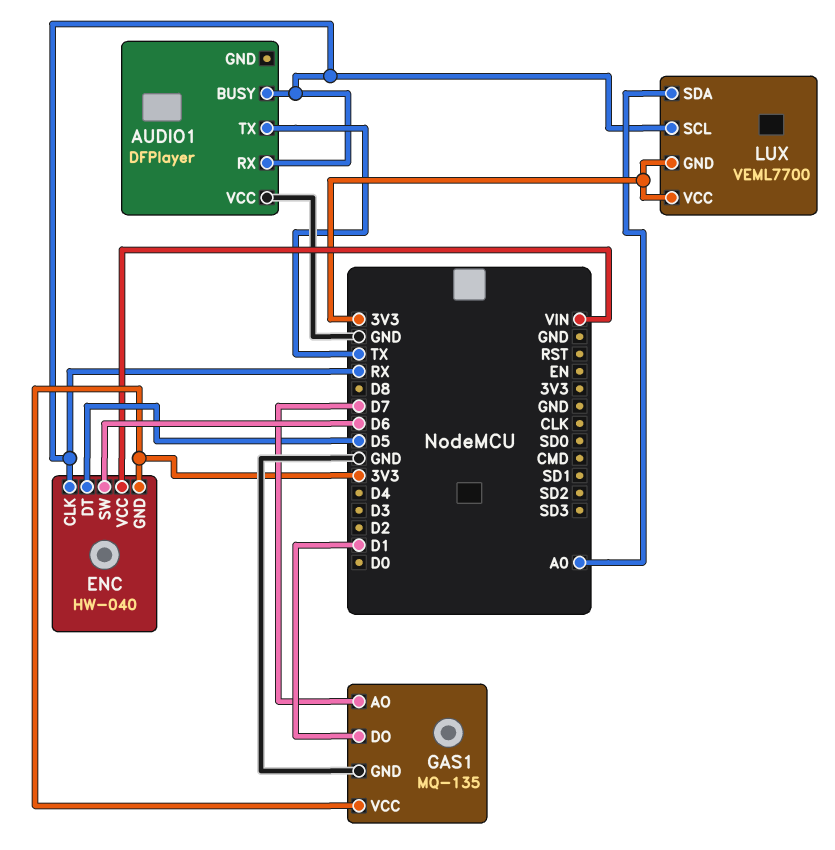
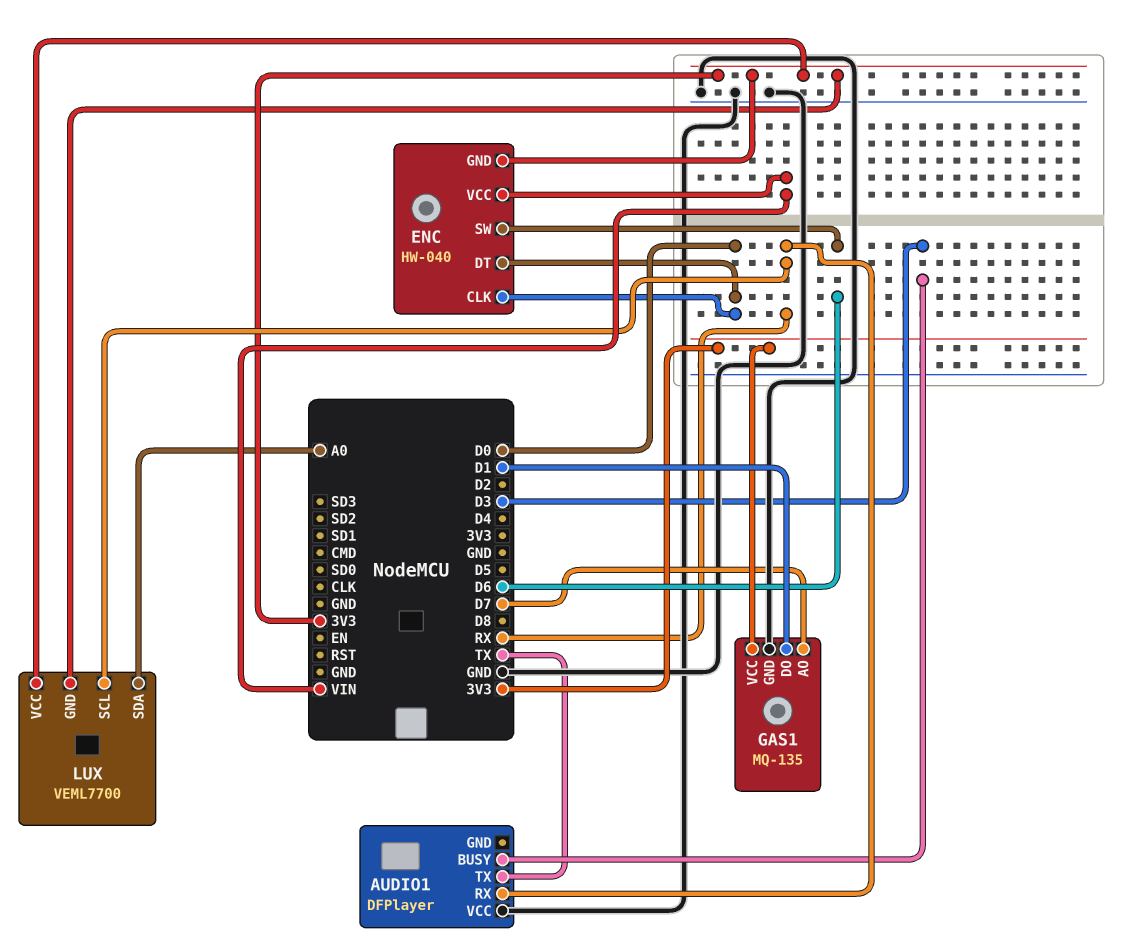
AUDIO1 pin BUSY: RX -> D3
ENC pin CLK: RX -> D0
ENC pin DT: D5 -> D0

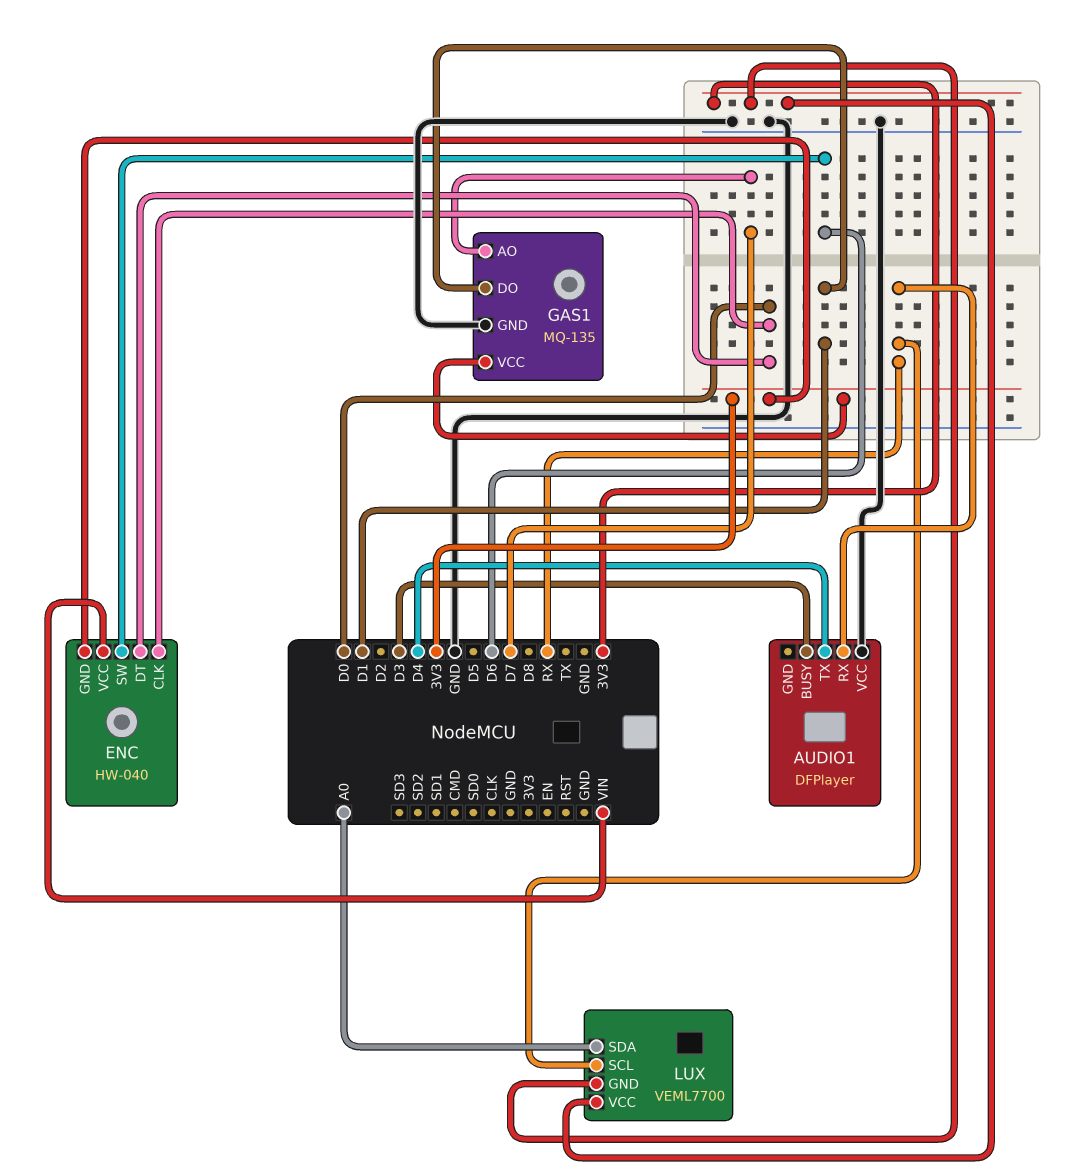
AUDIO1 pin TX: TX -> D4

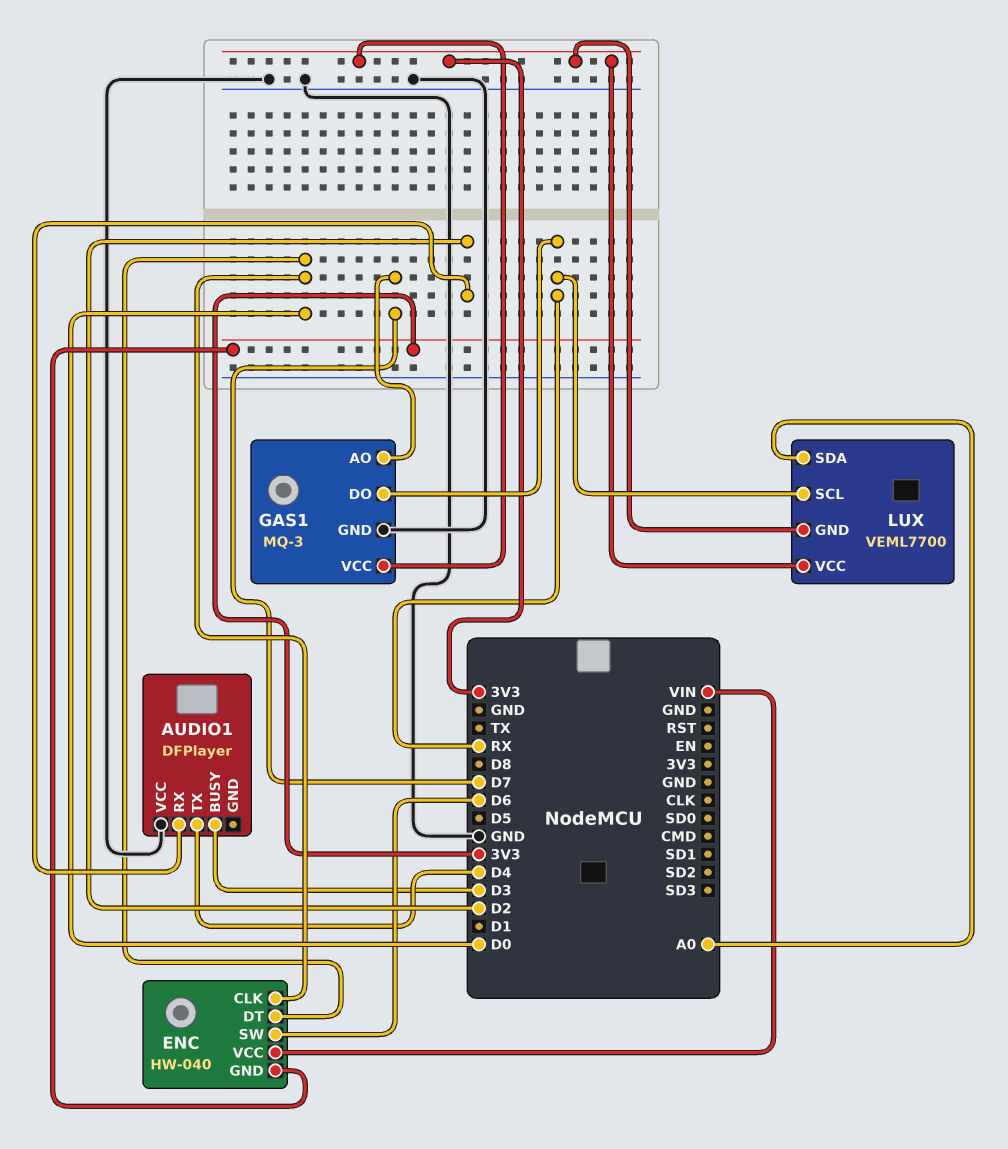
AUDIO1 pin RX: RX -> D2
GAS1: MQ-135 -> MQ-3
GAS1 pin DO: D1 -> RX

